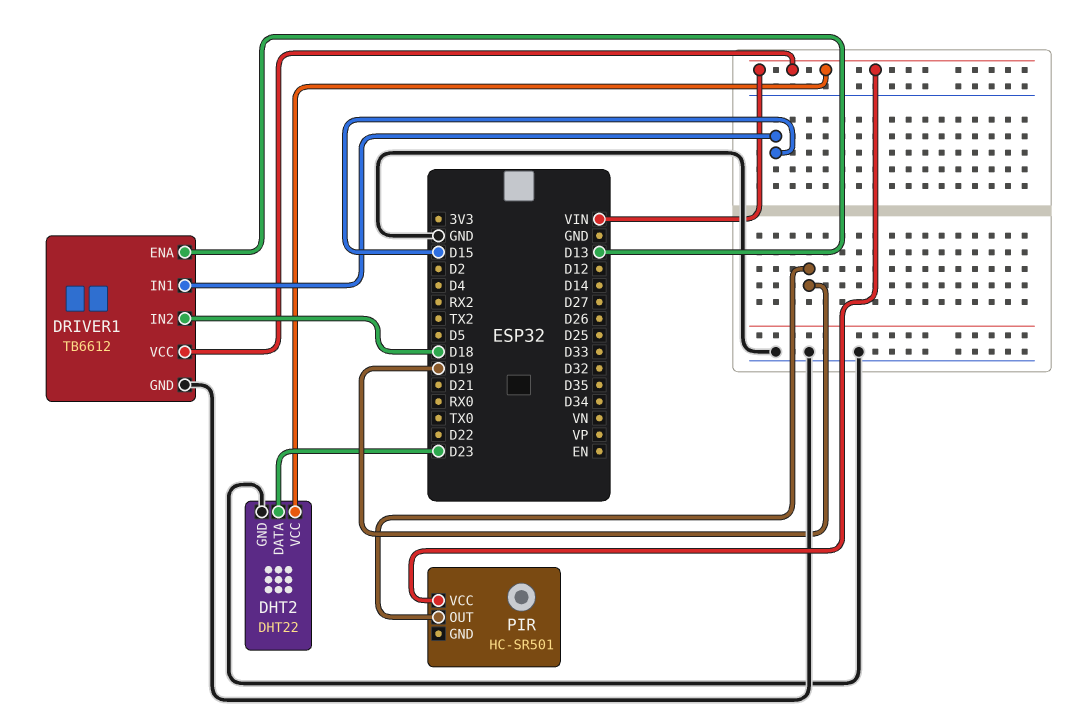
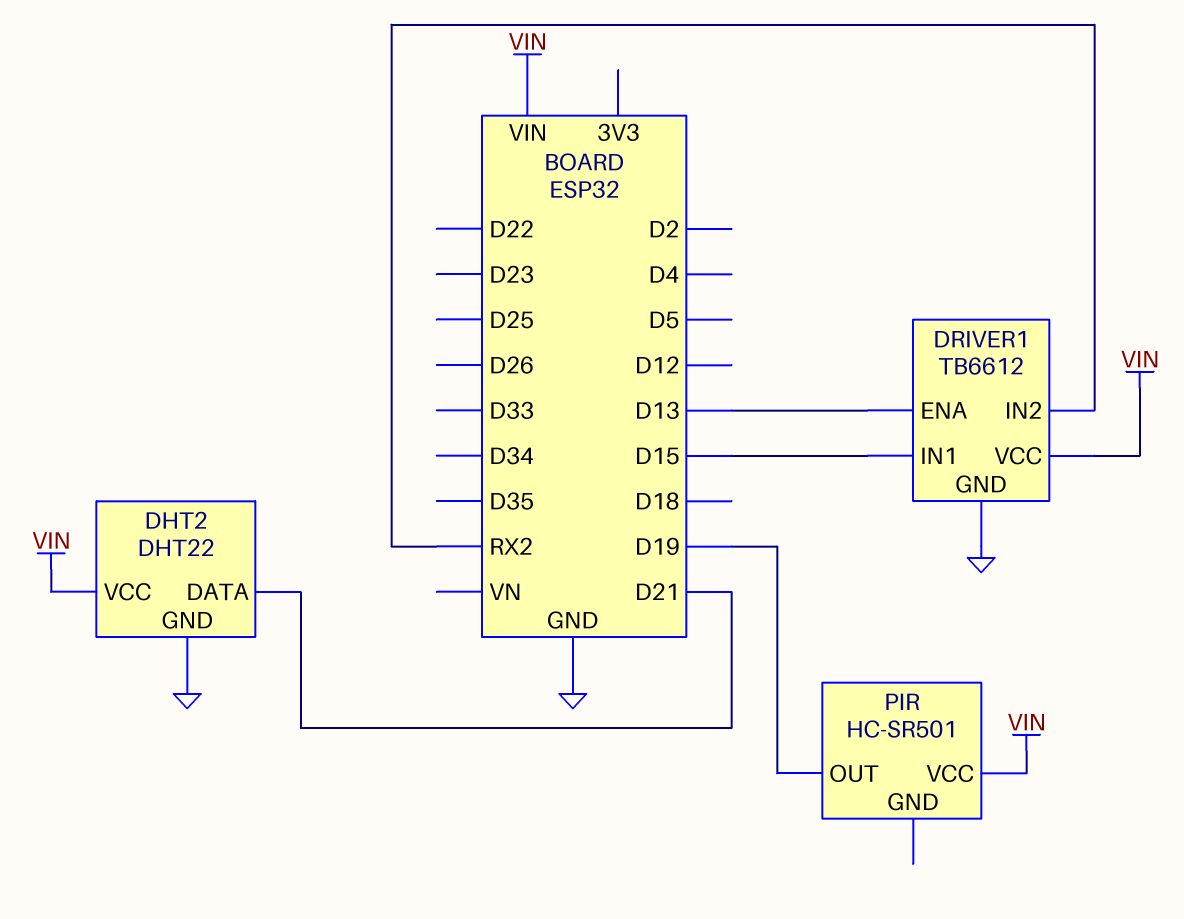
DHT2 pin DATA: D23 -> D21
DRIVER1 pin IN2: D18 -> RX2

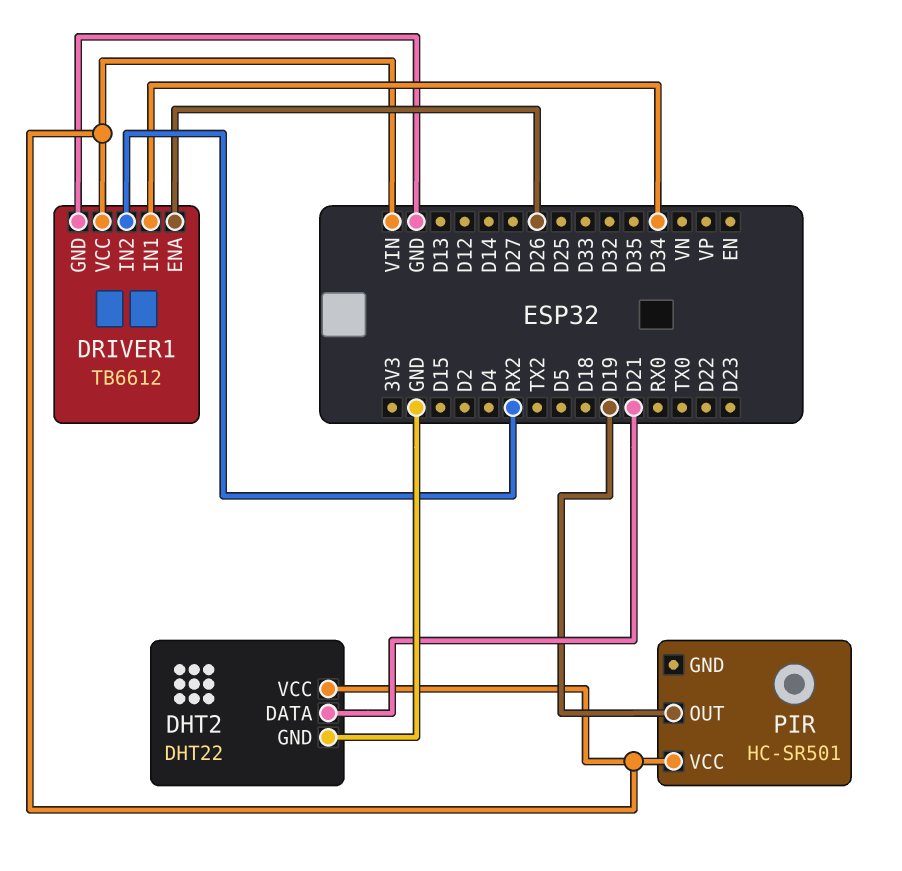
DRIVER1 pin ENA: D13 -> D26
DRIVER1 pin IN1: D15 -> D34

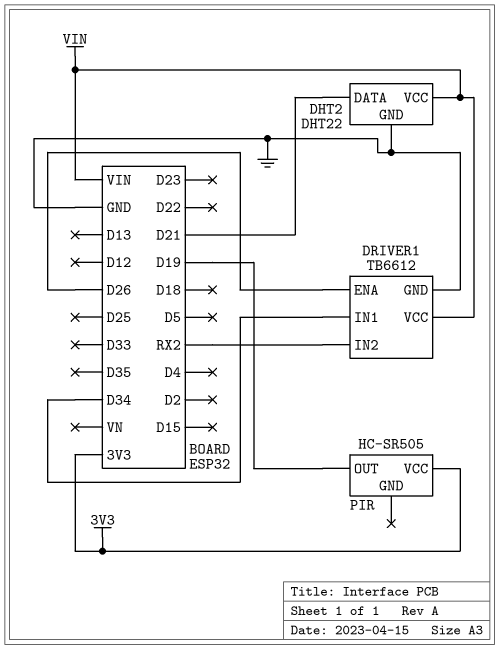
PIR: HC-SR501 -> HC-SR505
PIR pin VCC: VIN -> 3V3

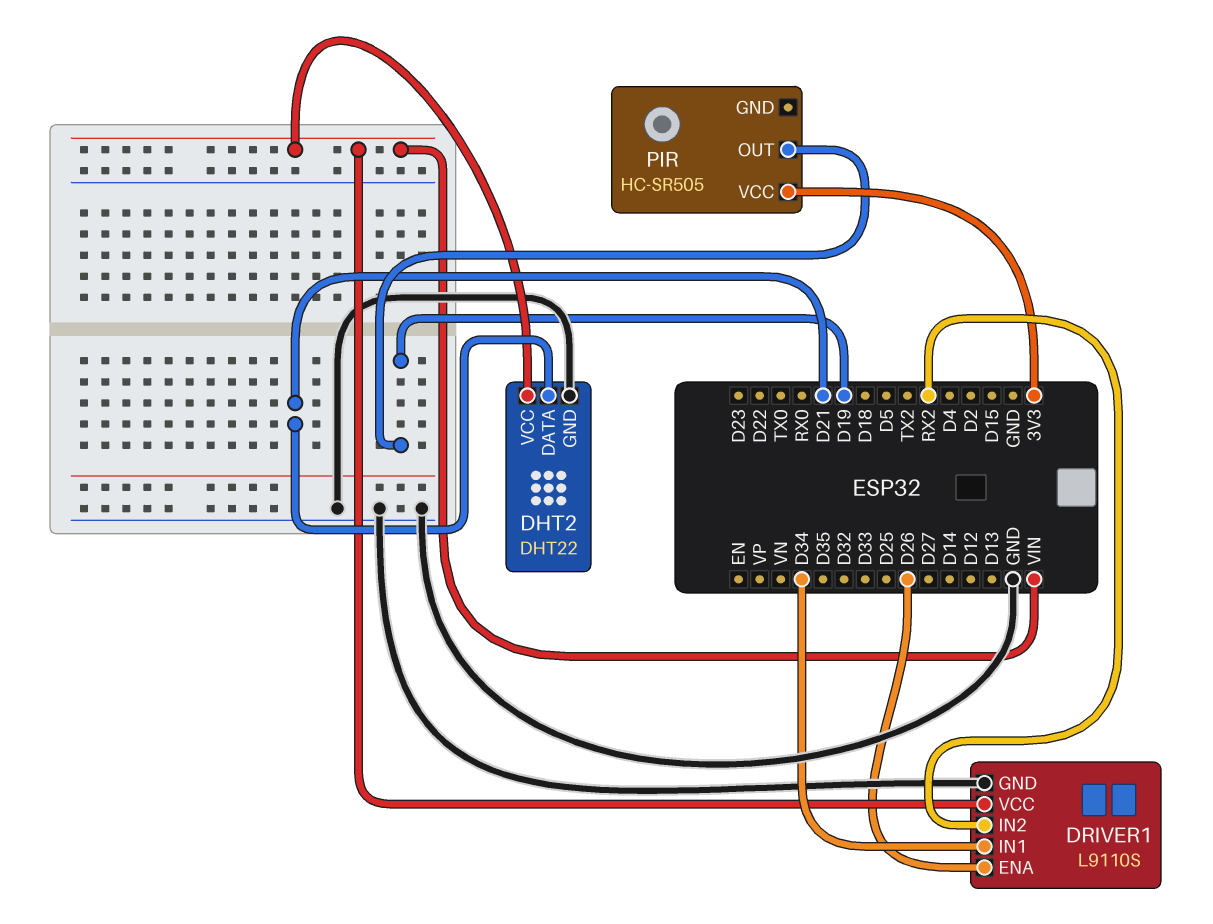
DRIVER1: TB6612 -> L9110S

